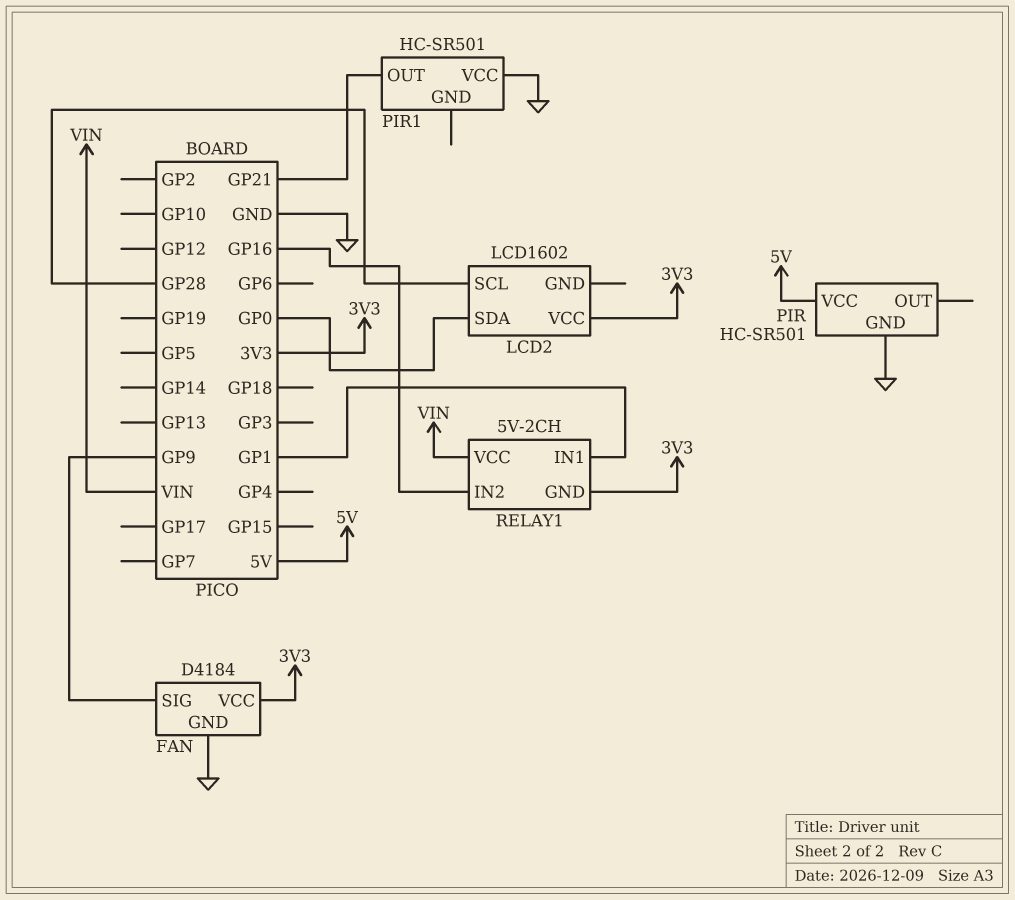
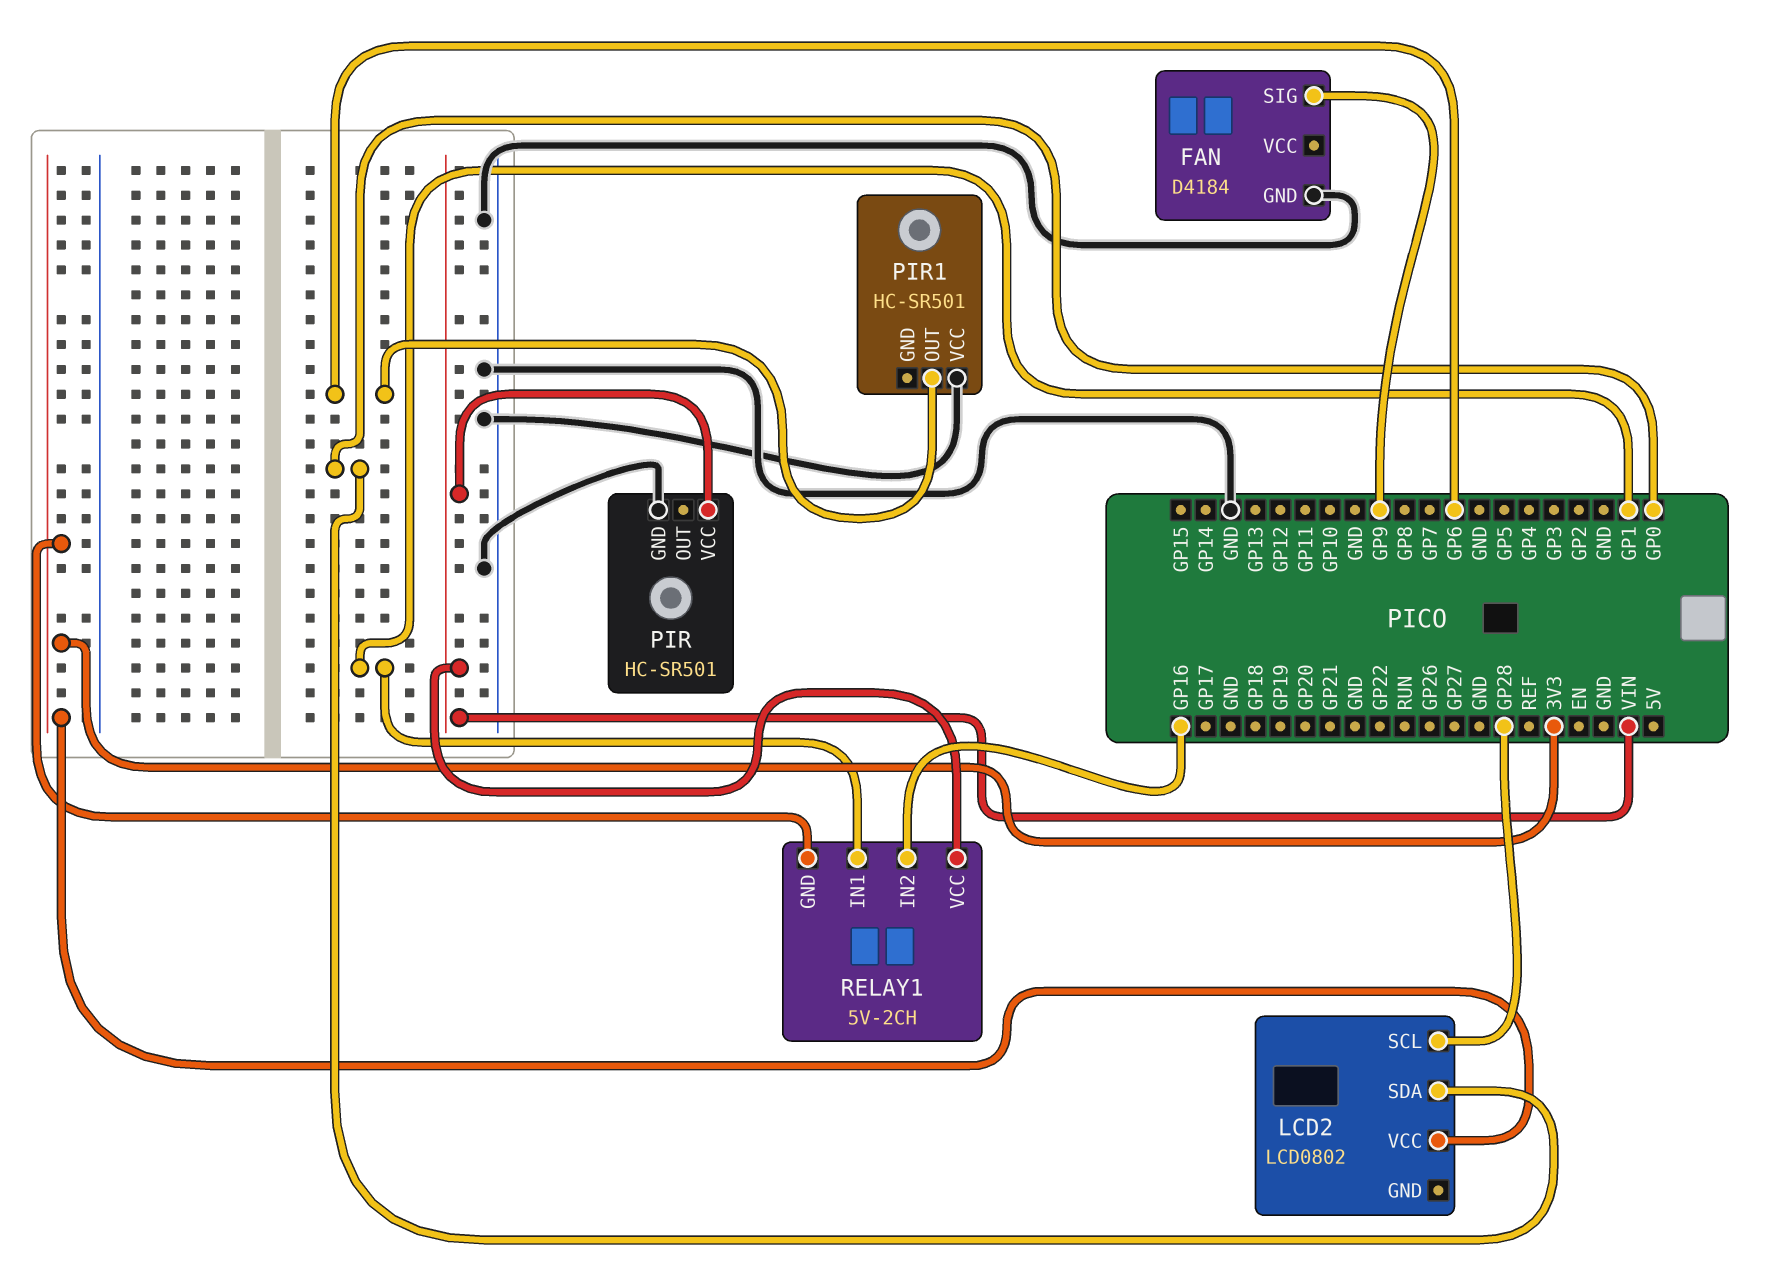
FAN pin VCC: 3V3 -> none
LCD2: LCD1602 -> LCD0802
PIR pin VCC: 5V -> VIN
PIR1 pin OUT: GP21 -> GP6

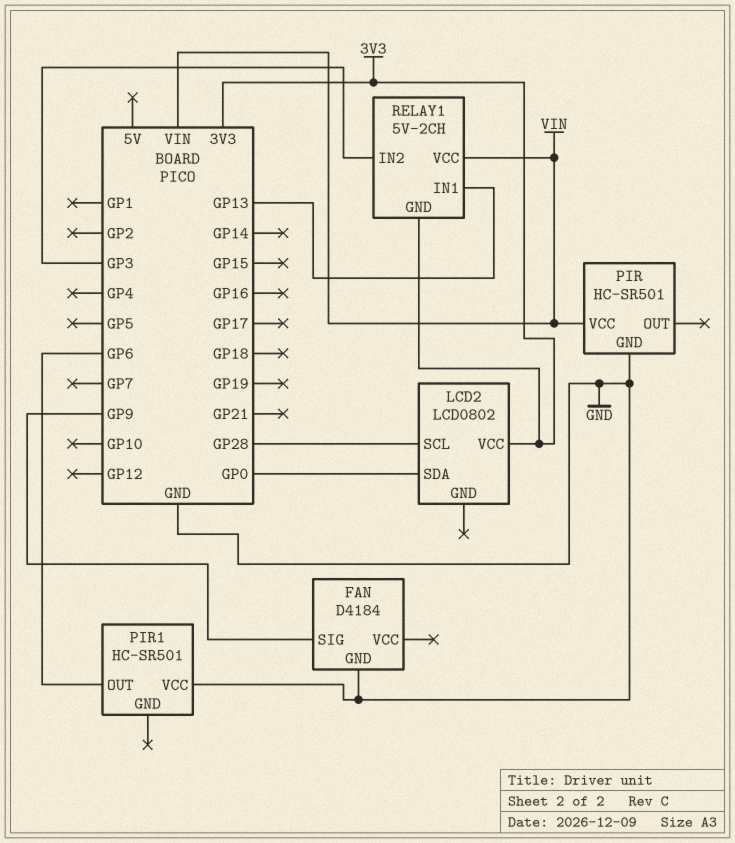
RELAY1 pin IN1: GP1 -> GP13
RELAY1 pin IN2: GP16 -> GP3

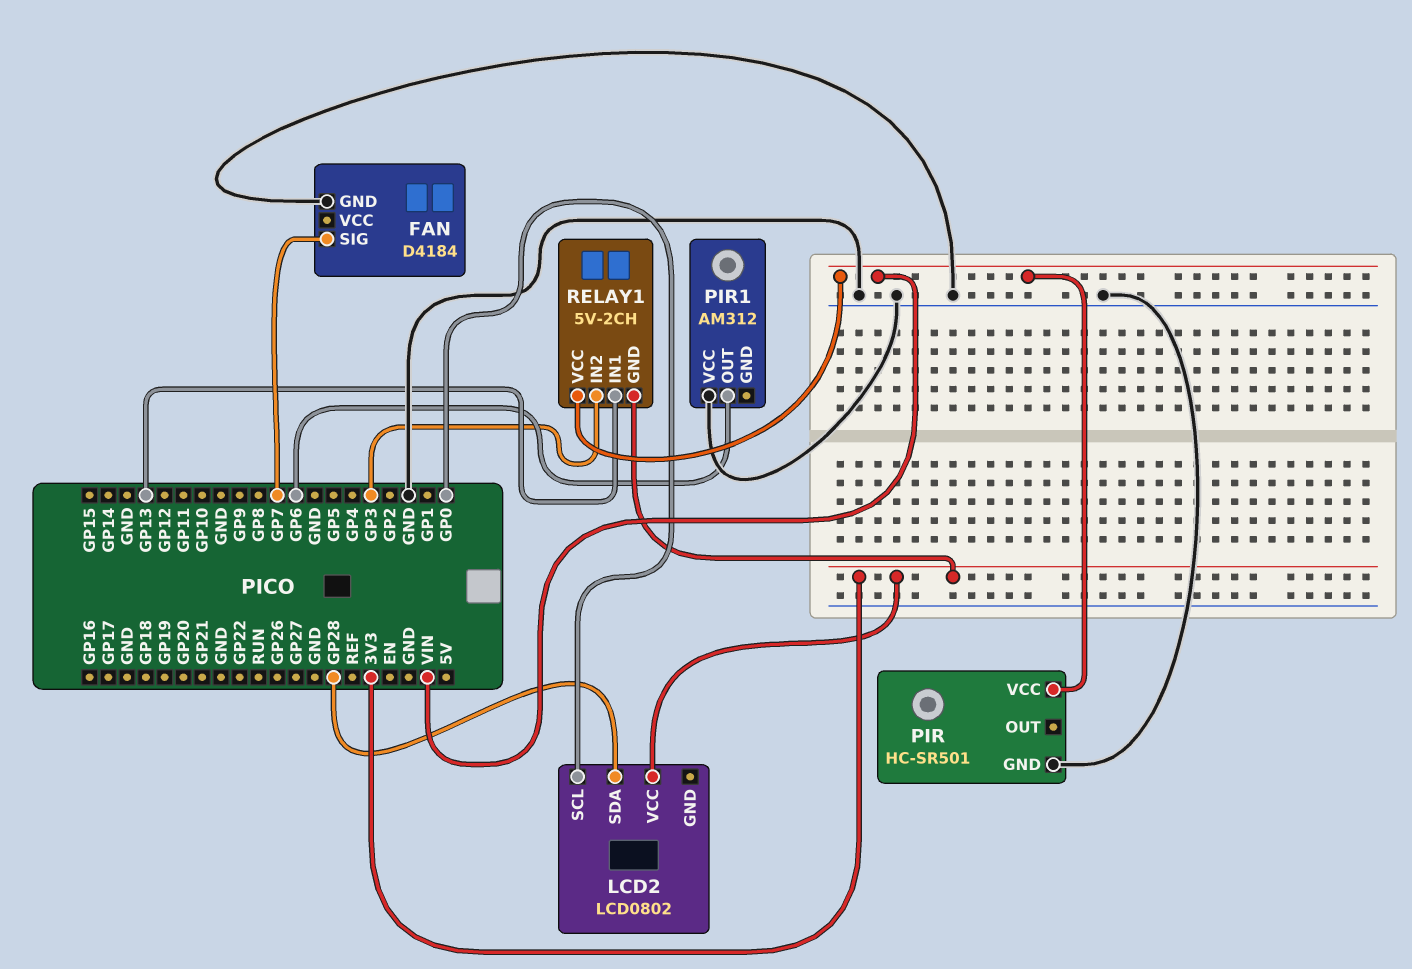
FAN pin SIG: GP9 -> GP7
LCD2 pin SCL: GP28 -> GP0
LCD2 pin SDA: GP0 -> GP28
PIR1: HC-SR501 -> AM312

